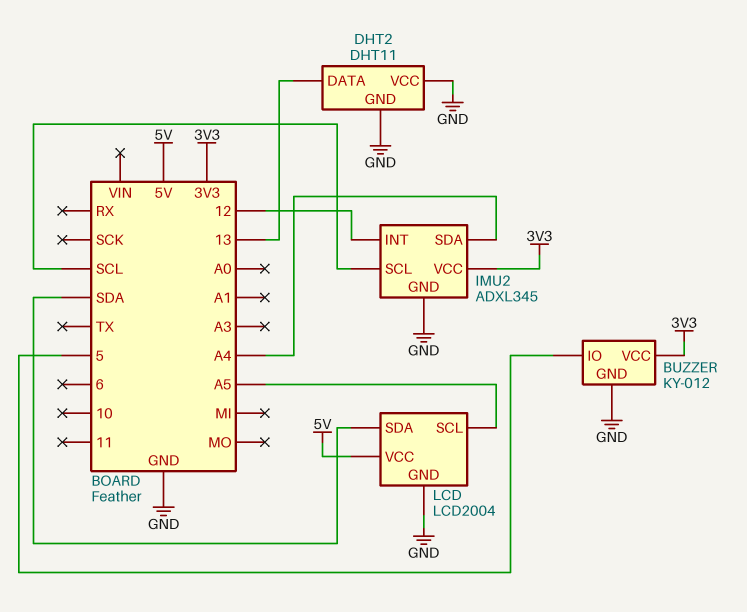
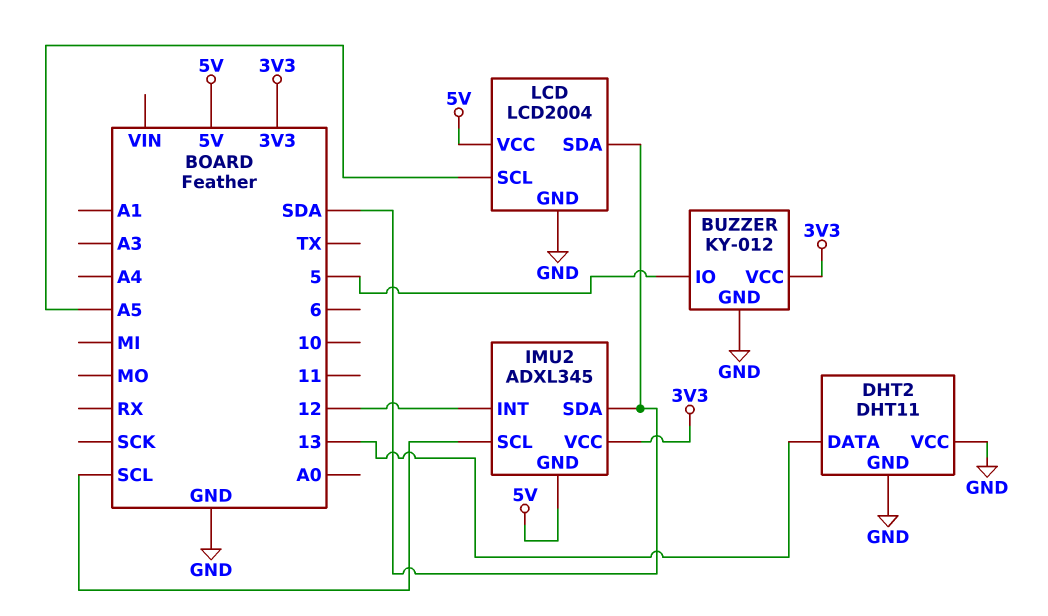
IMU2 pin GND: GND -> 5V
IMU2 pin SDA: A4 -> SDA

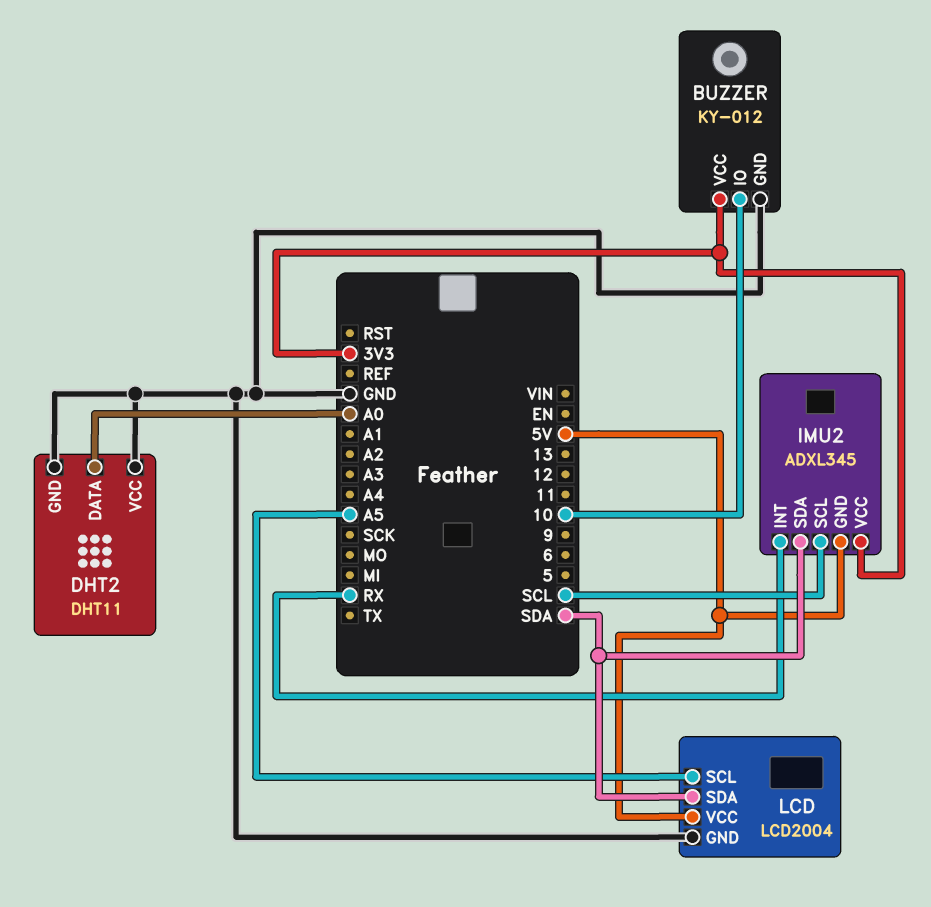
BUZZER pin IO: 5 -> 10
DHT2 pin DATA: 13 -> A0
IMU2 pin INT: 12 -> RX

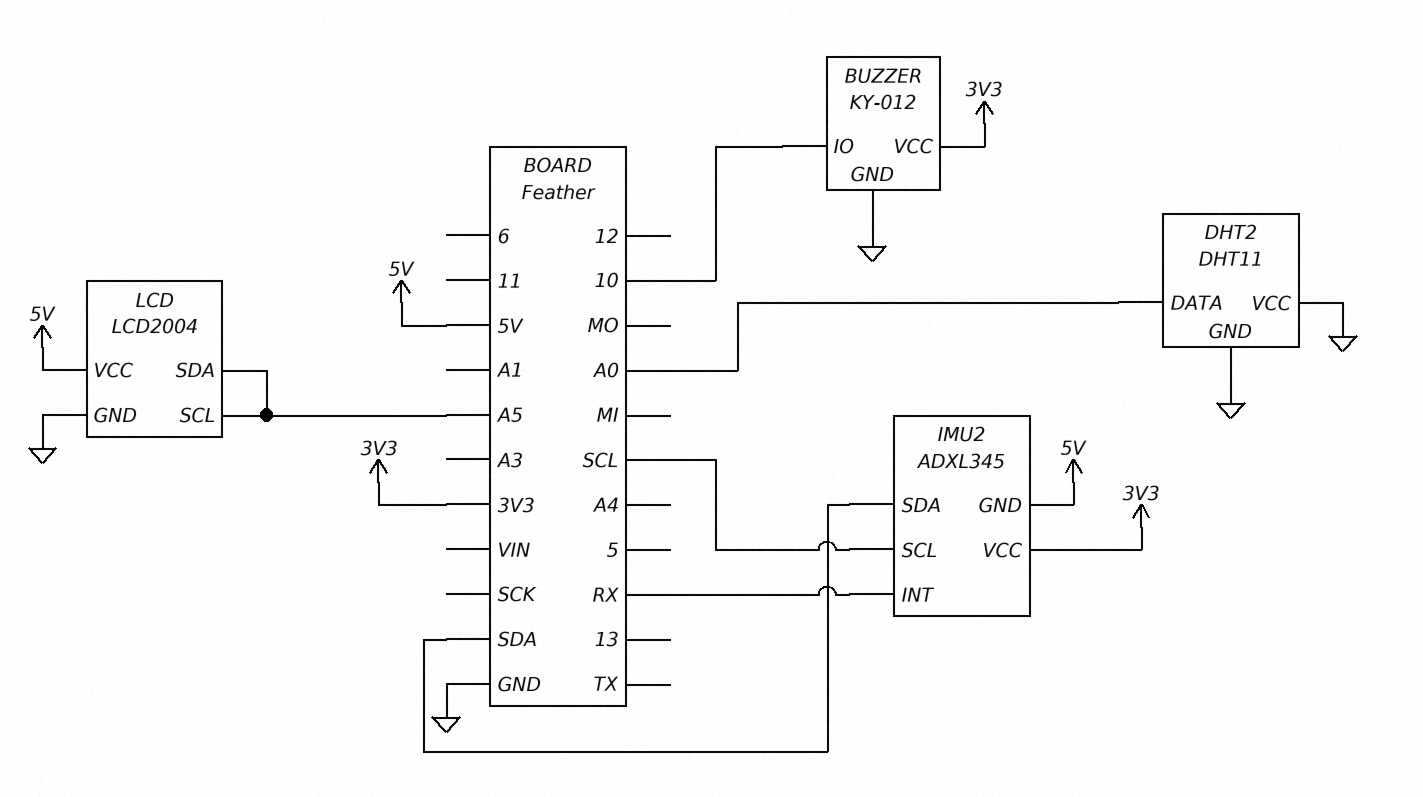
LCD pin SDA: SDA -> A5

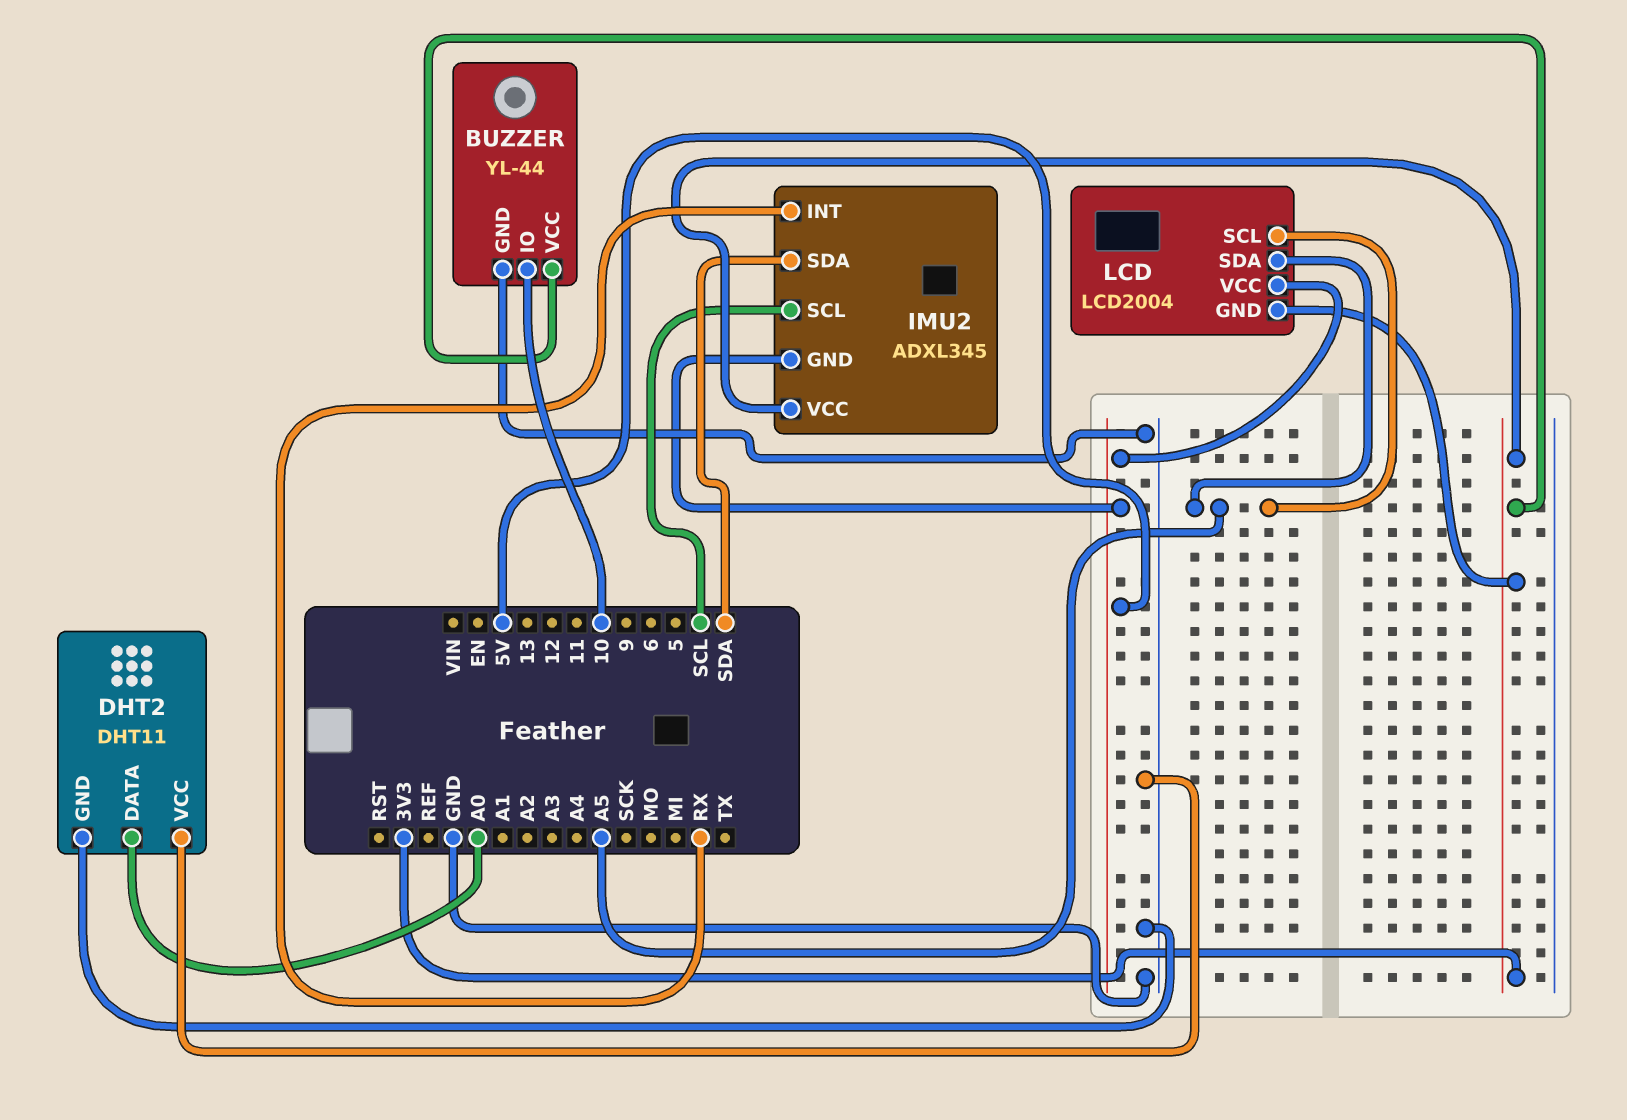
BUZZER: KY-012 -> YL-44
LCD pin GND: GND -> 3V3

